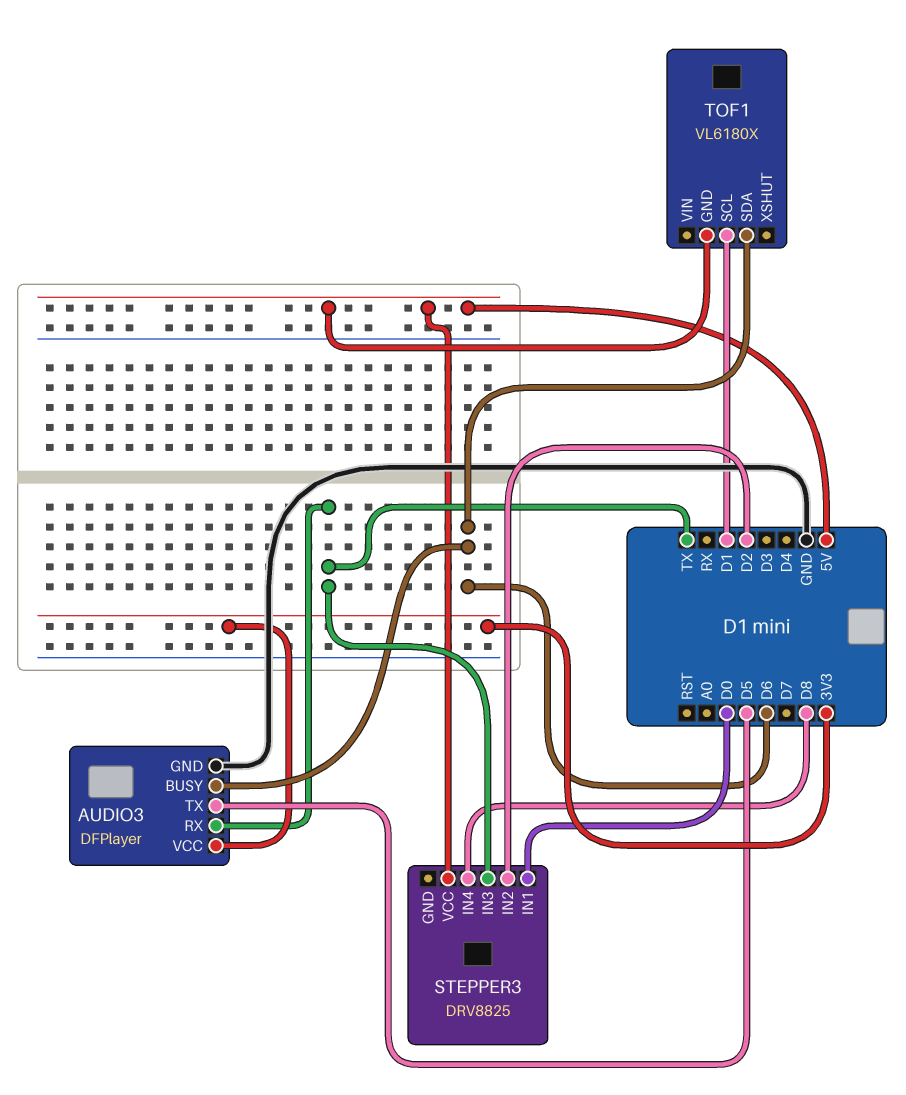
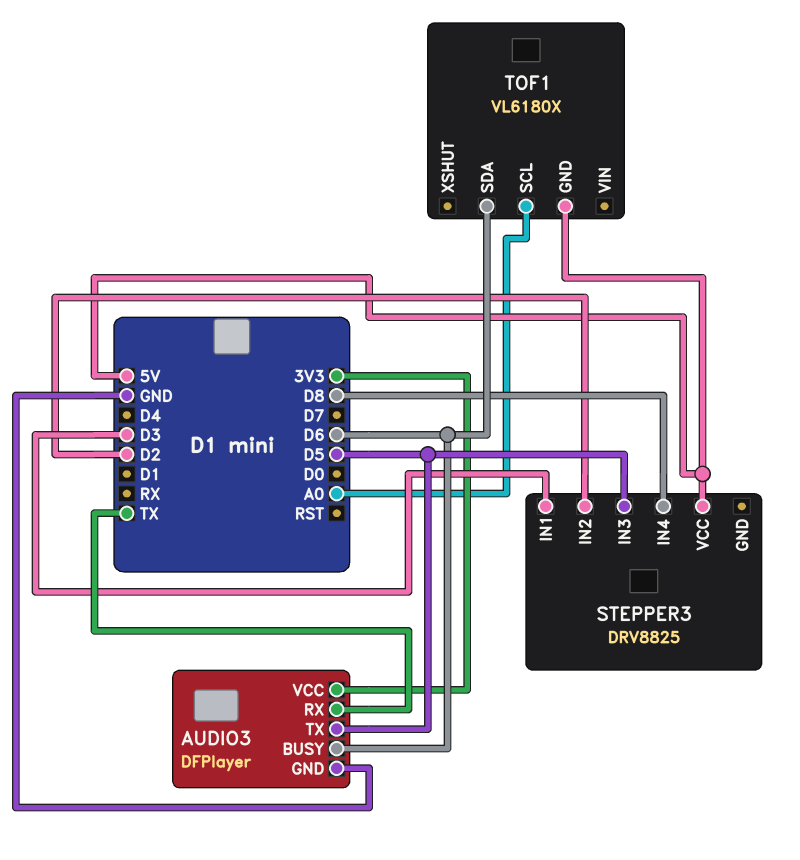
STEPPER3 pin IN1: D0 -> D3
STEPPER3 pin IN3: TX -> D5
TOF1 pin SCL: D1 -> A0

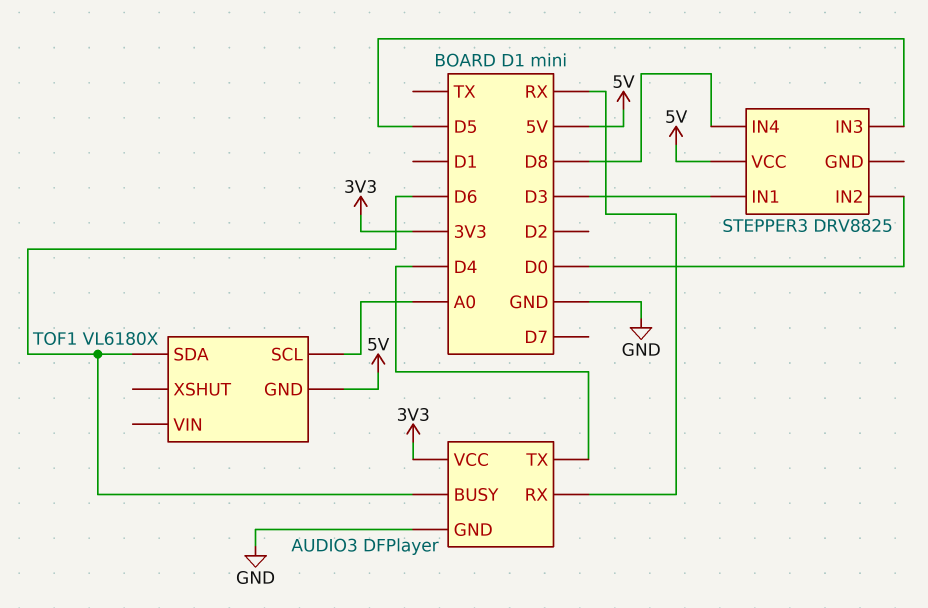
AUDIO3 pin RX: TX -> RX
AUDIO3 pin TX: D5 -> D4
STEPPER3 pin IN2: D2 -> D0

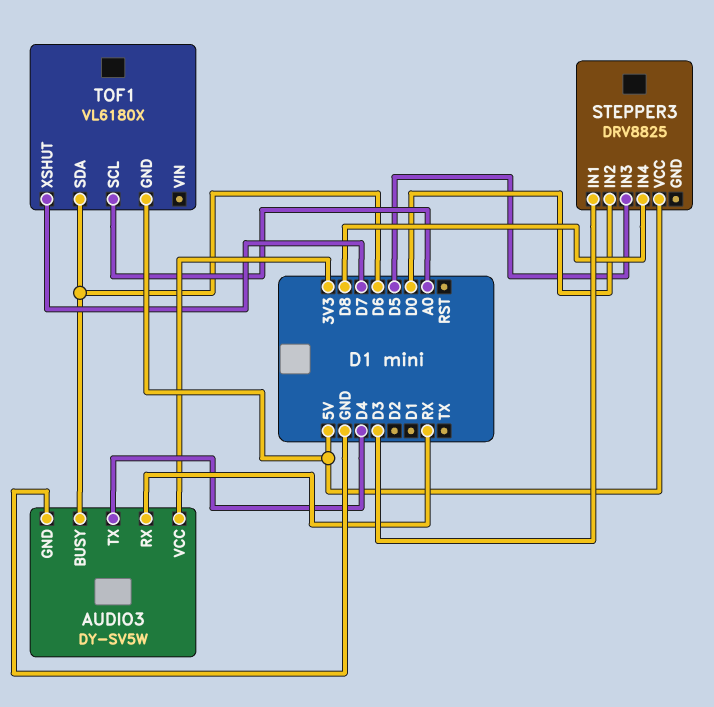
AUDIO3: DFPlayer -> DY-SV5W
TOF1 pin XSHUT: none -> D7

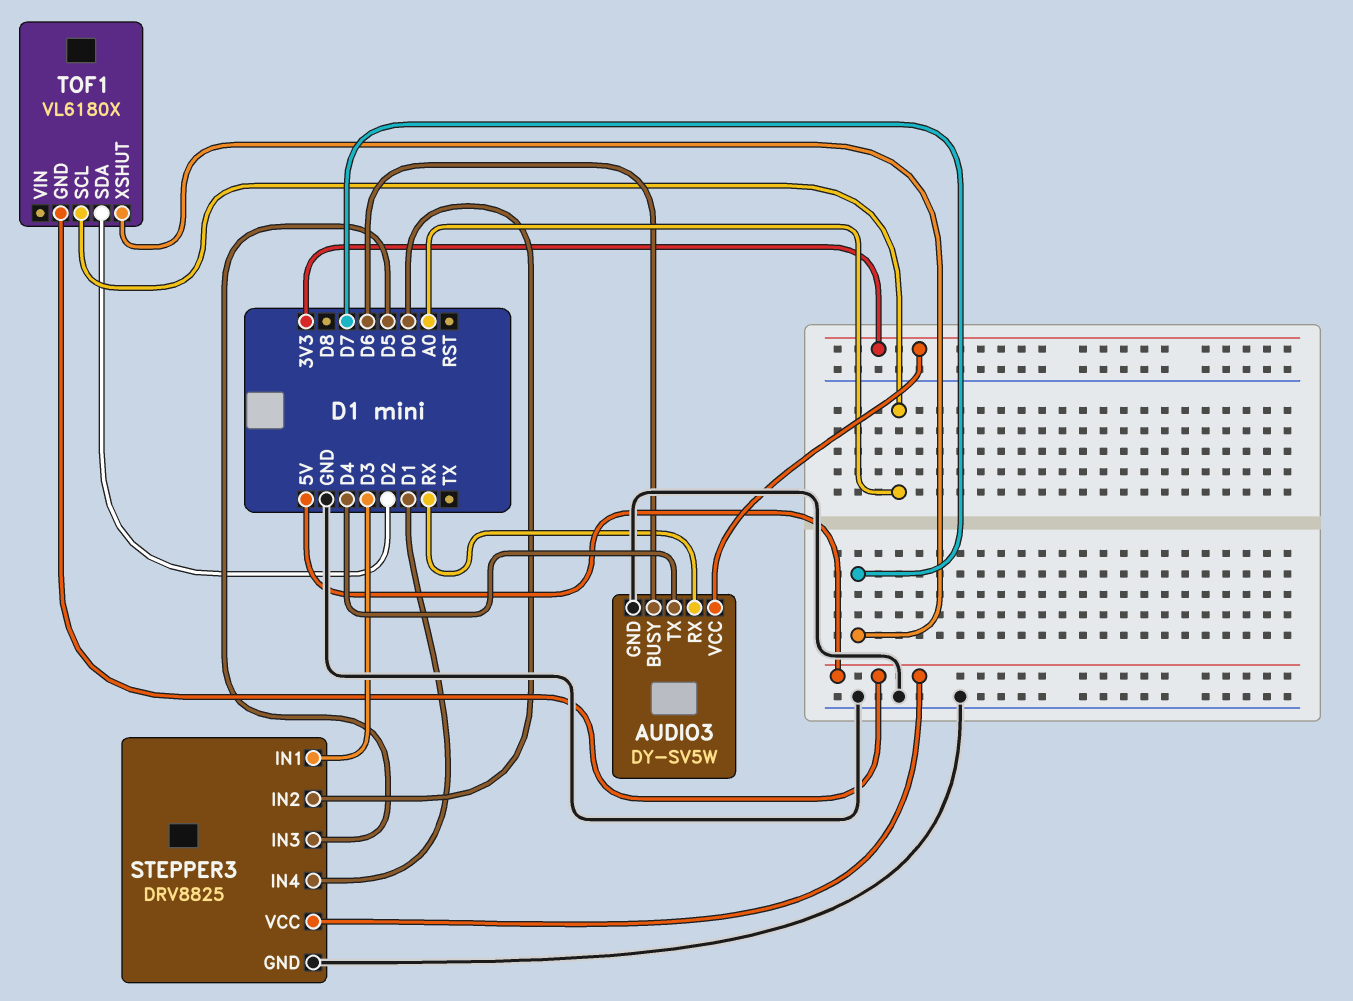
STEPPER3 pin GND: none -> GND
STEPPER3 pin IN4: D8 -> D1
TOF1 pin SDA: D6 -> D2

